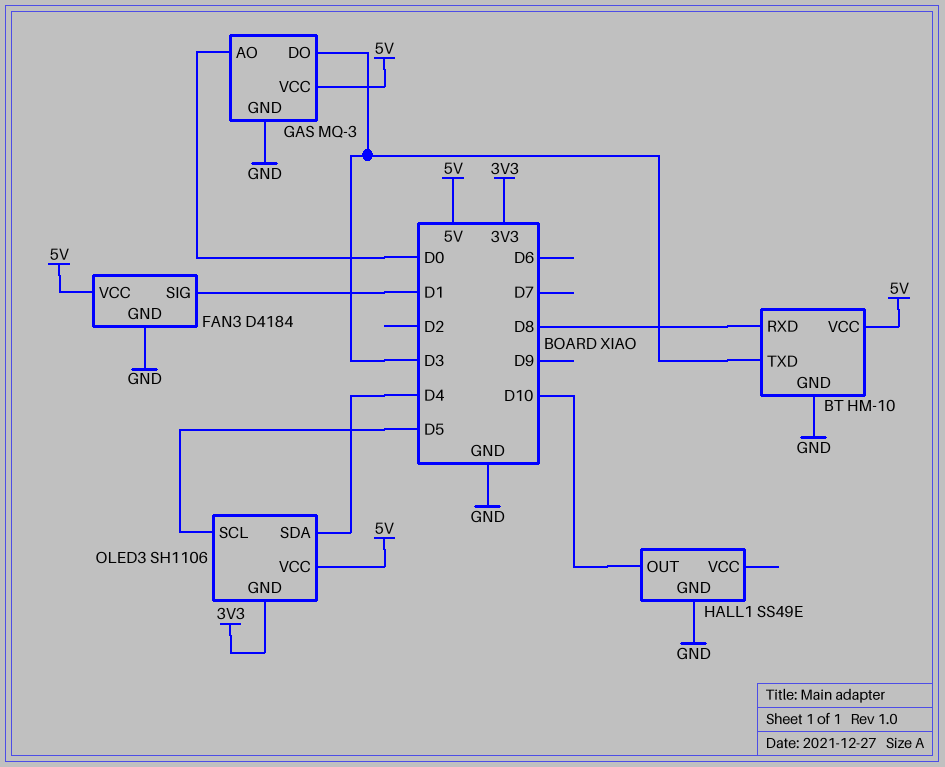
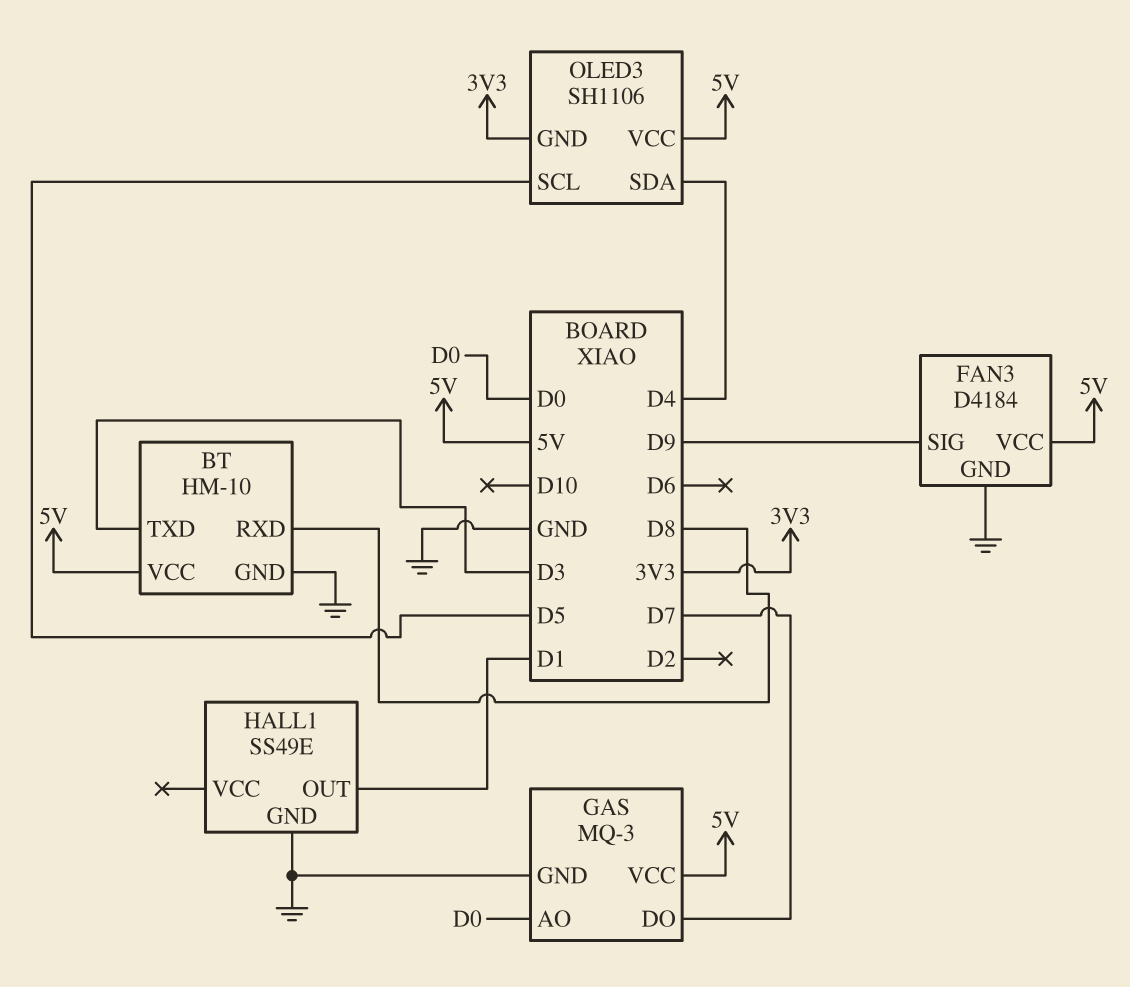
FAN3 pin SIG: D1 -> D9
GAS pin DO: D3 -> D7
HALL1 pin OUT: D10 -> D1

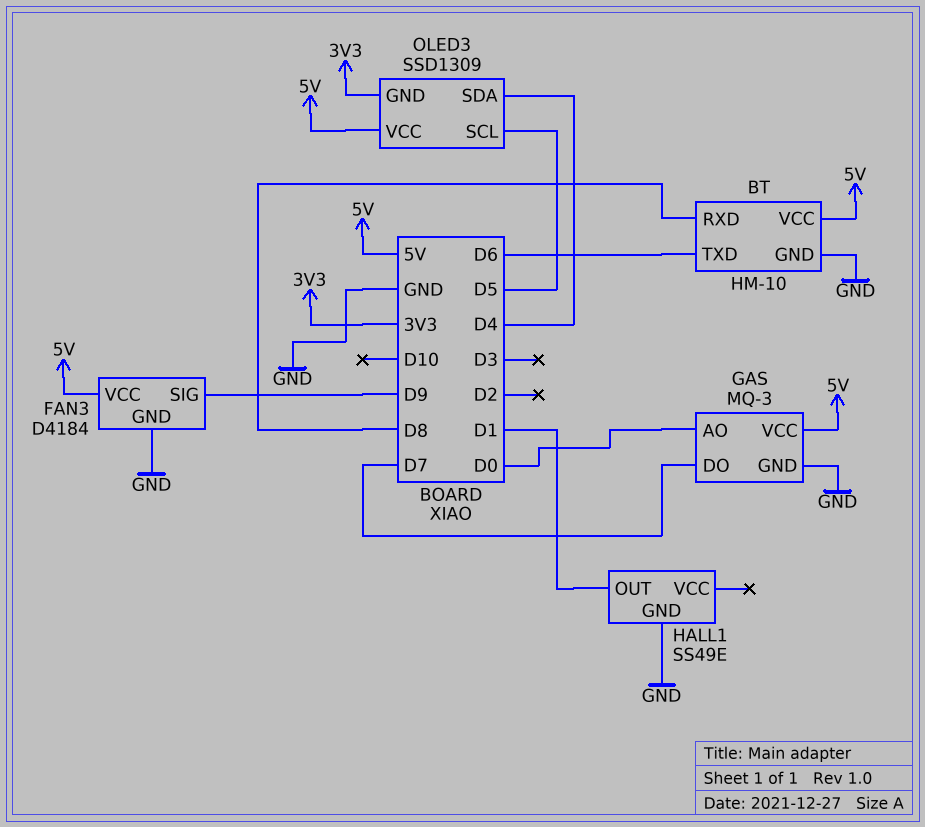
BT pin TXD: D3 -> D6
OLED3: SH1106 -> SSD1309

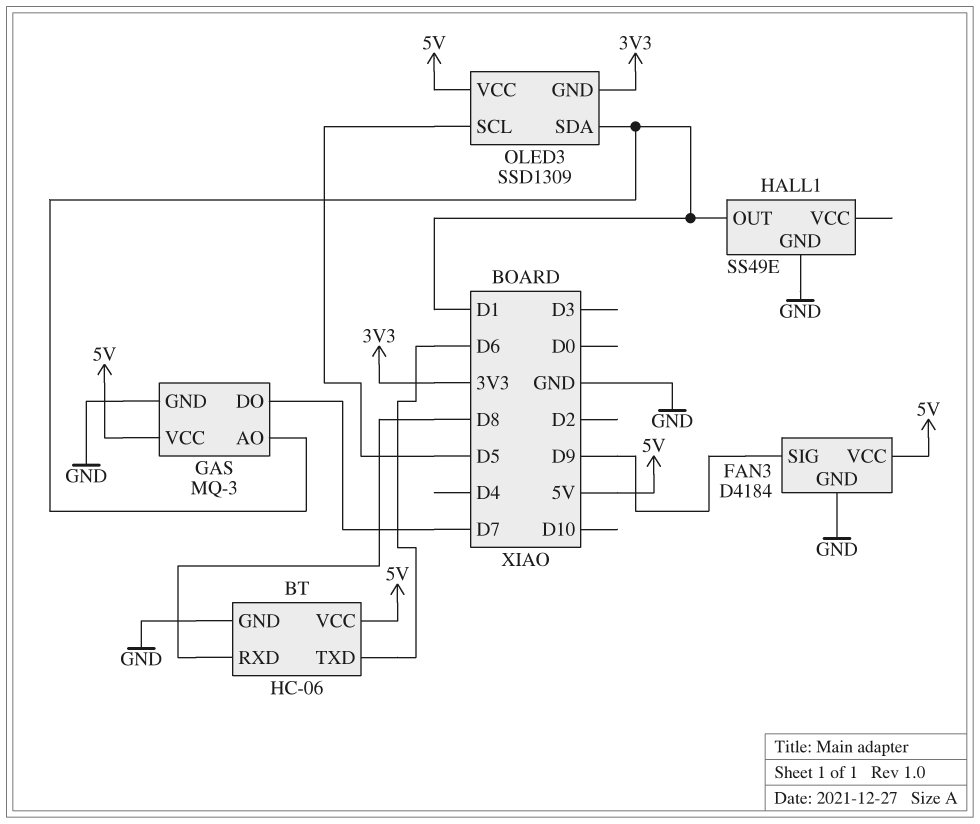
BT: HM-10 -> HC-06
GAS pin AO: D0 -> D1
OLED3 pin SDA: D4 -> D1

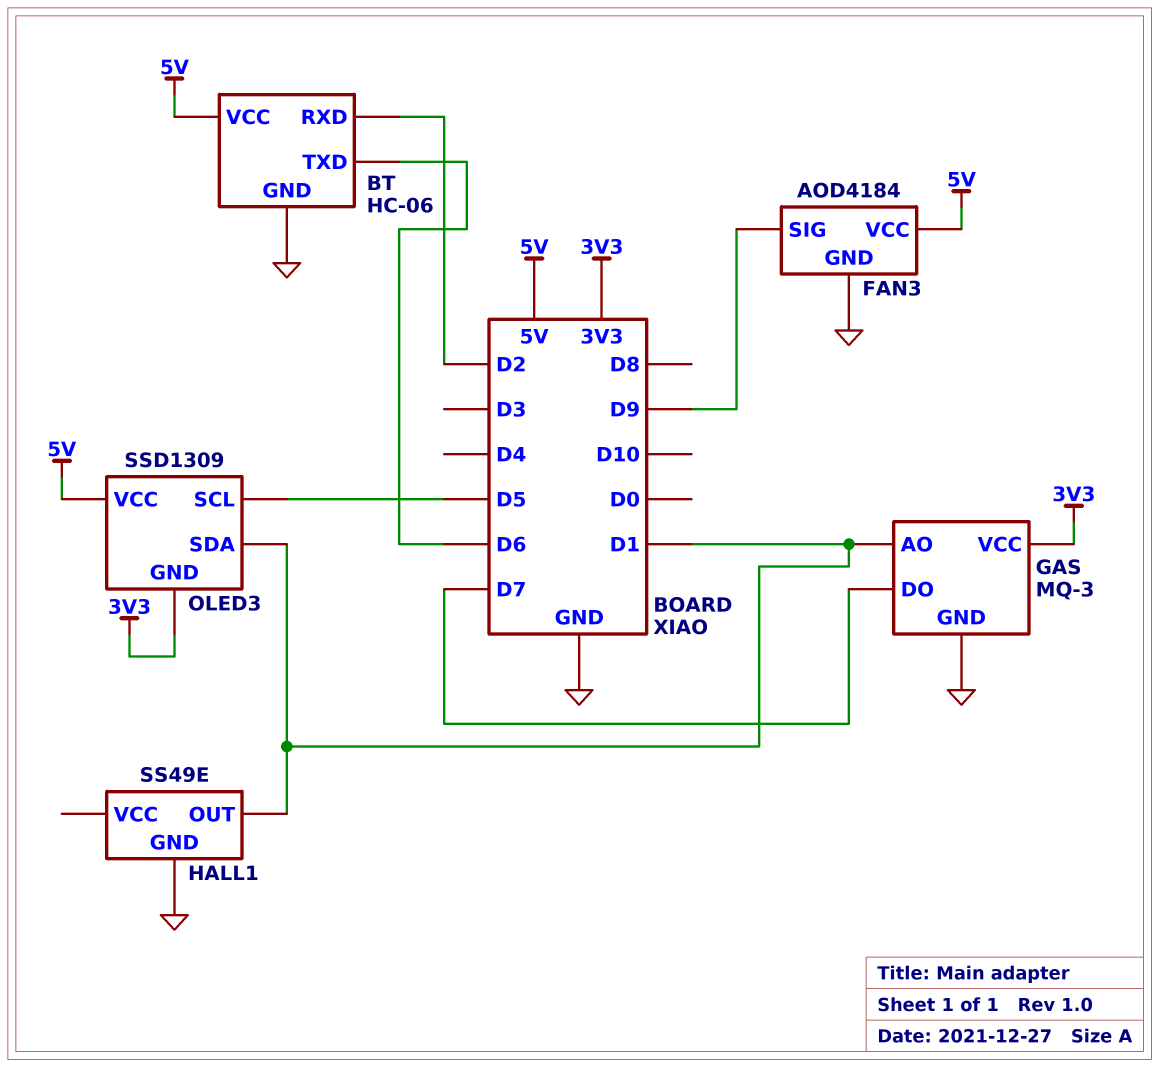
BT pin RXD: D8 -> D2
FAN3: D4184 -> AOD4184
GAS pin VCC: 5V -> 3V3

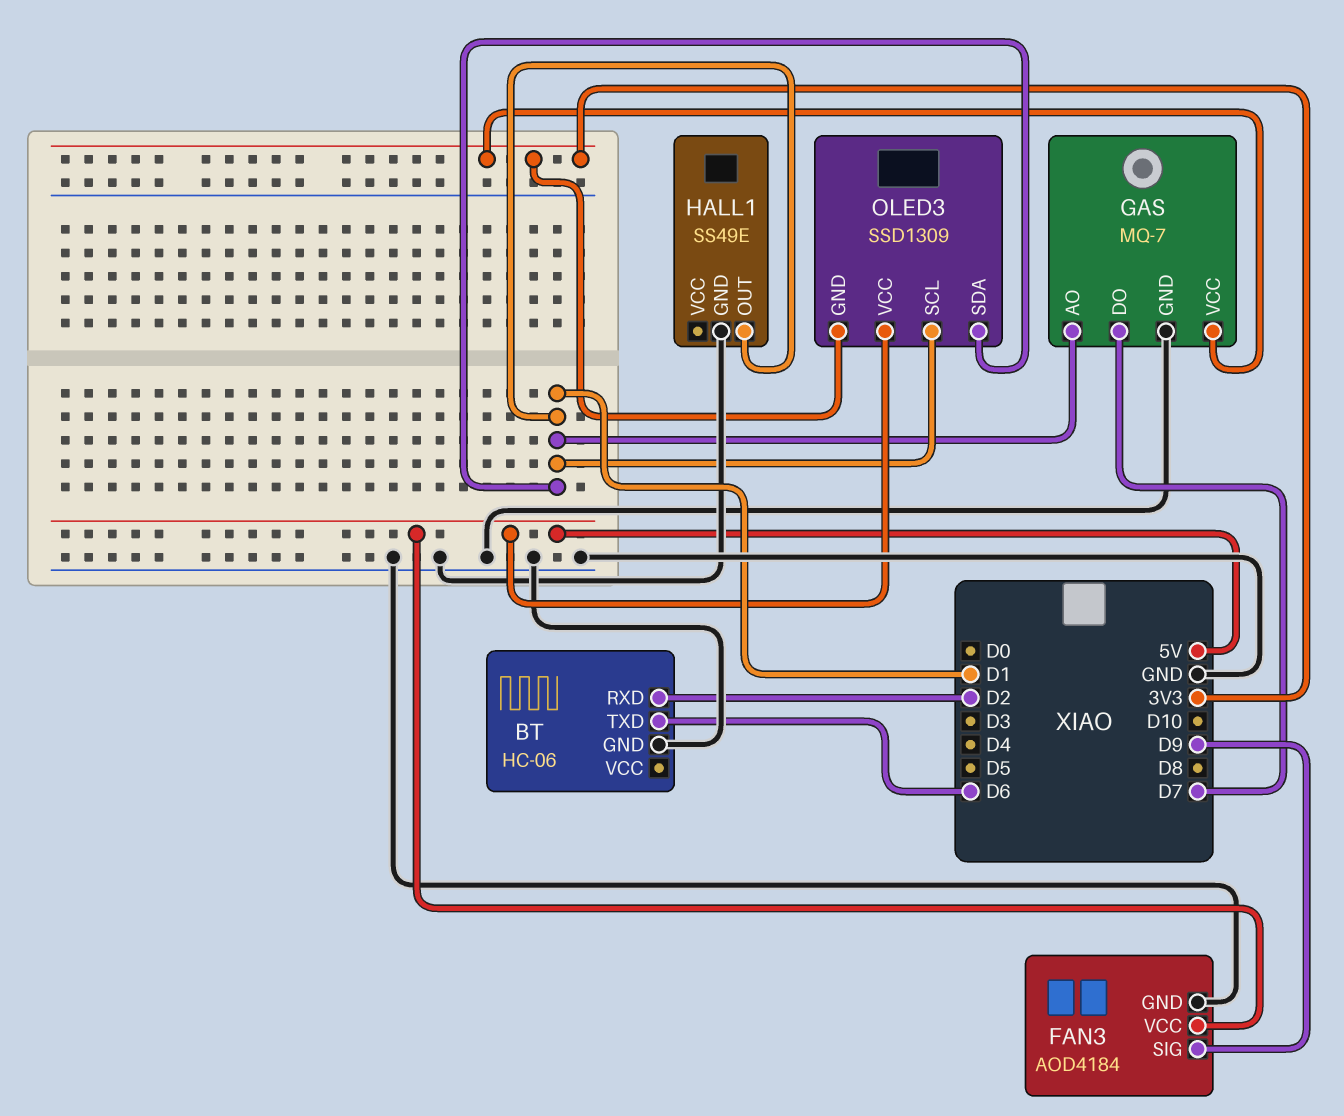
BT pin VCC: 5V -> none
GAS: MQ-3 -> MQ-7
OLED3 pin SCL: D5 -> D1

